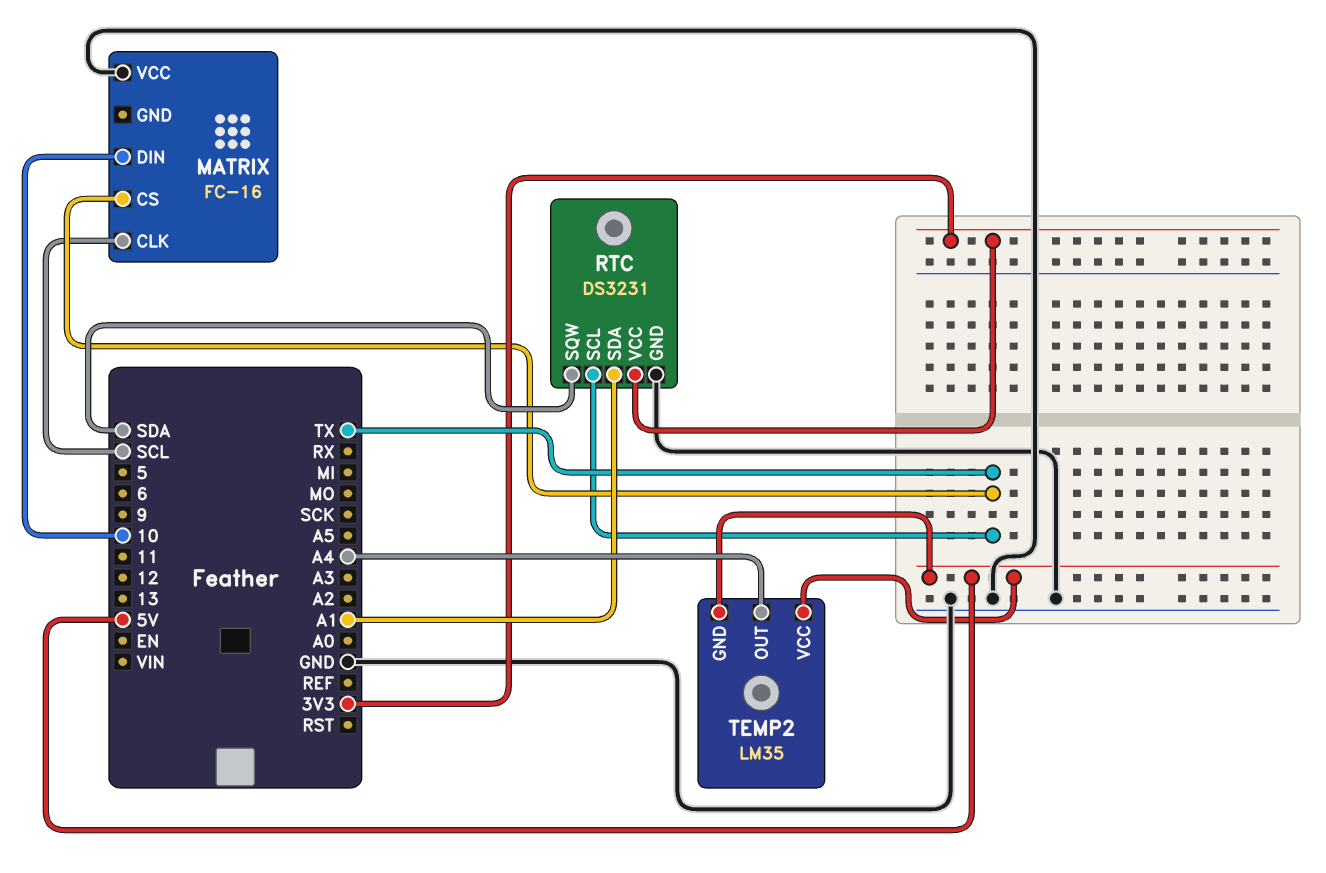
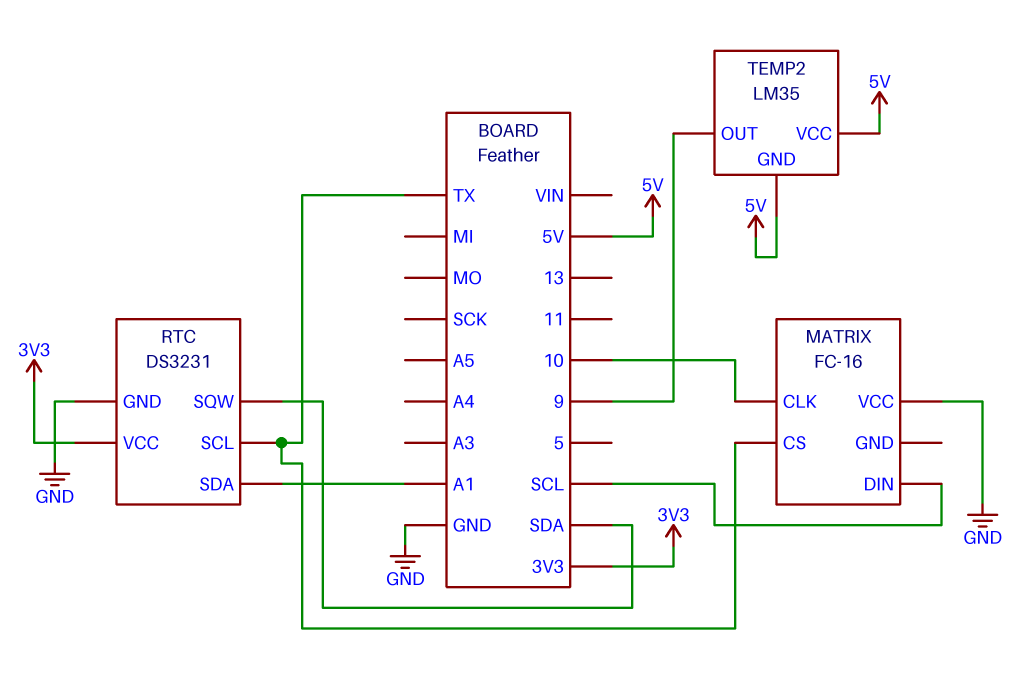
MATRIX pin CLK: SCL -> 10
MATRIX pin DIN: 10 -> SCL
TEMP2 pin OUT: A4 -> 9

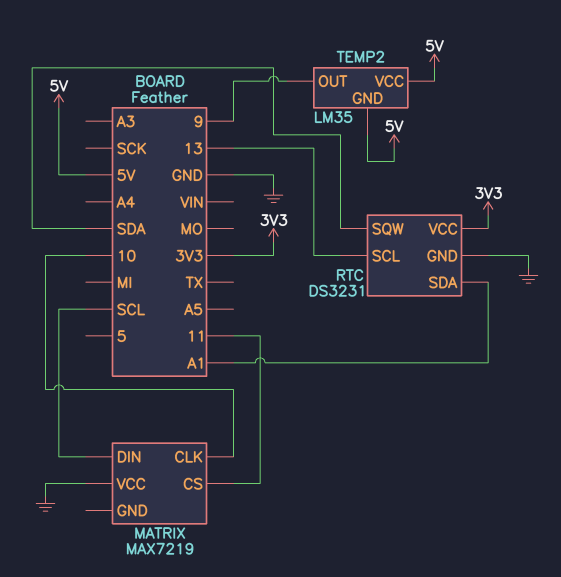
MATRIX: FC-16 -> MAX7219
MATRIX pin CS: TX -> 11
RTC pin SCL: TX -> 13

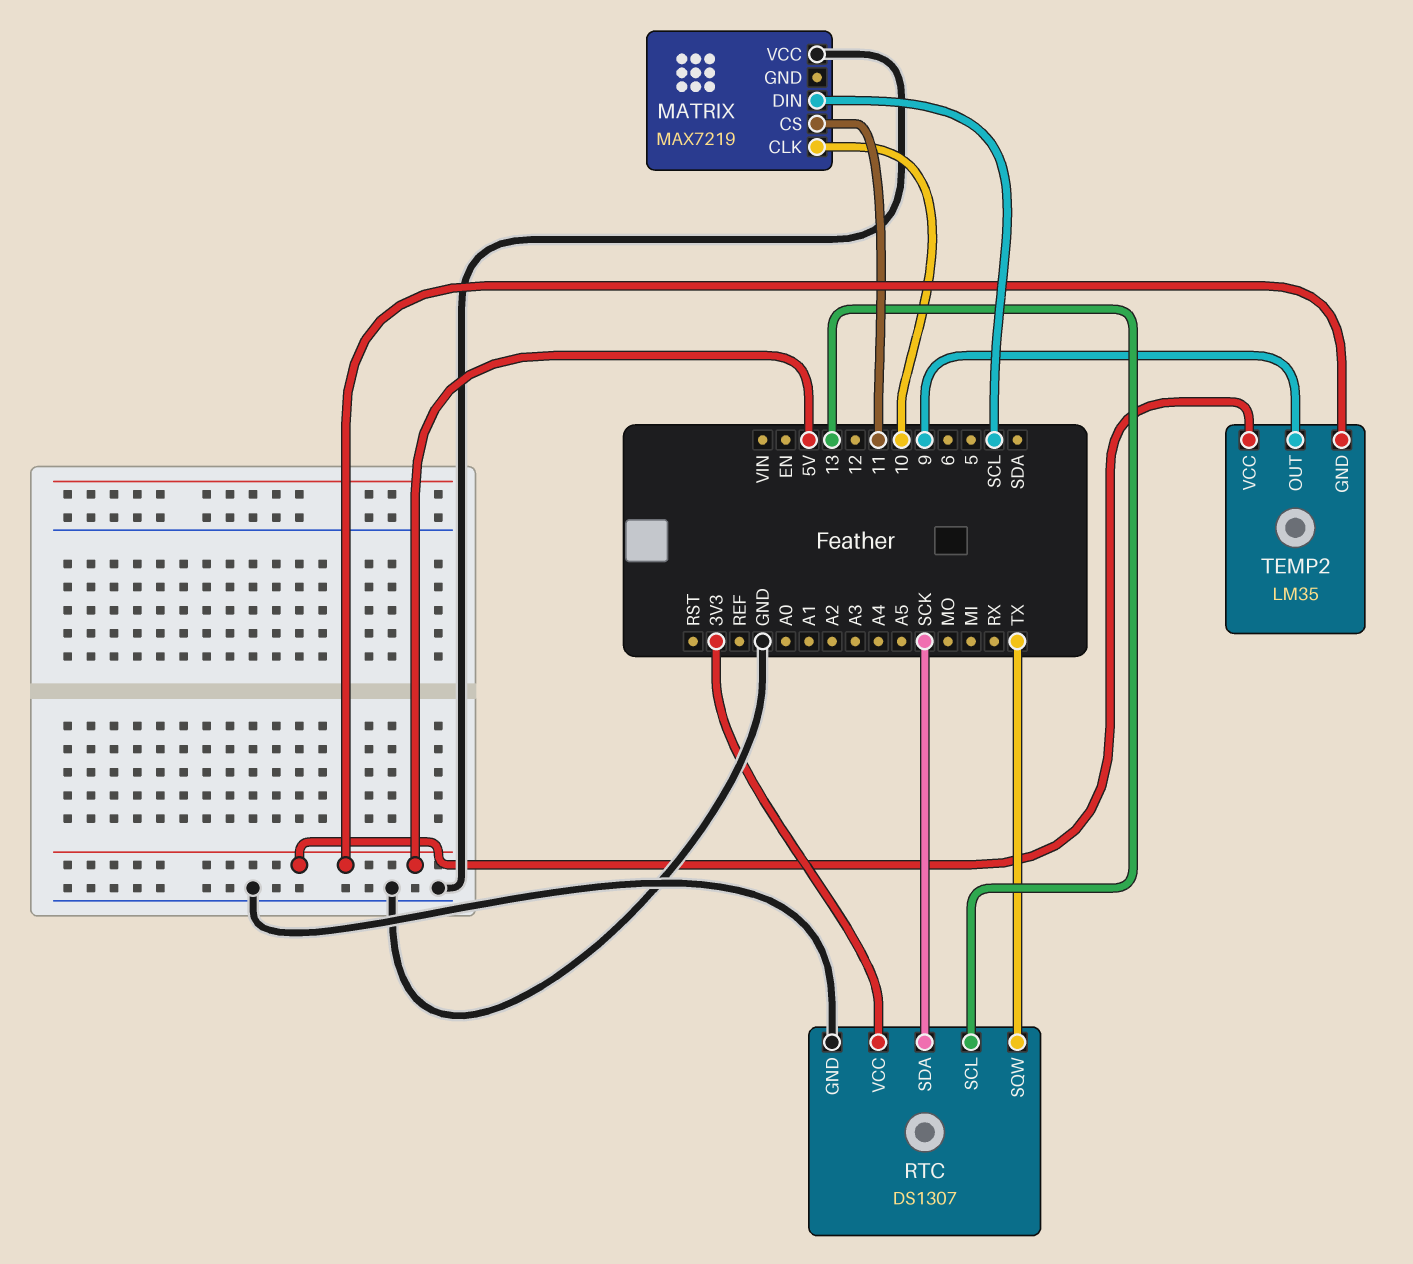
RTC: DS3231 -> DS1307
RTC pin SDA: A1 -> SCK
RTC pin SQW: SDA -> TX

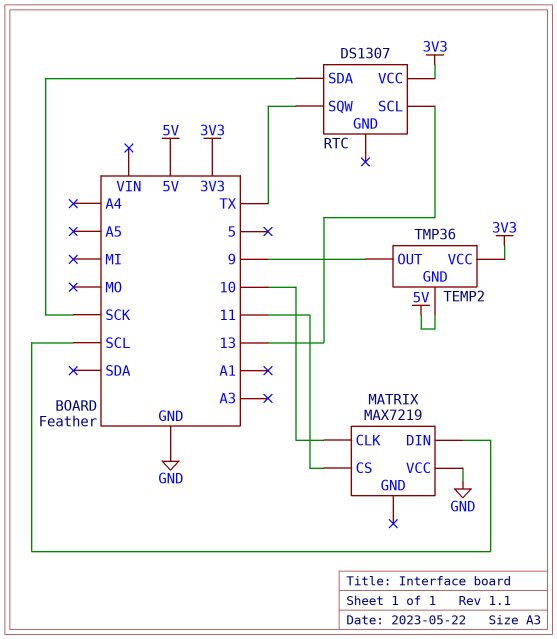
RTC pin GND: GND -> none
TEMP2: LM35 -> TMP36
TEMP2 pin VCC: 5V -> 3V3

